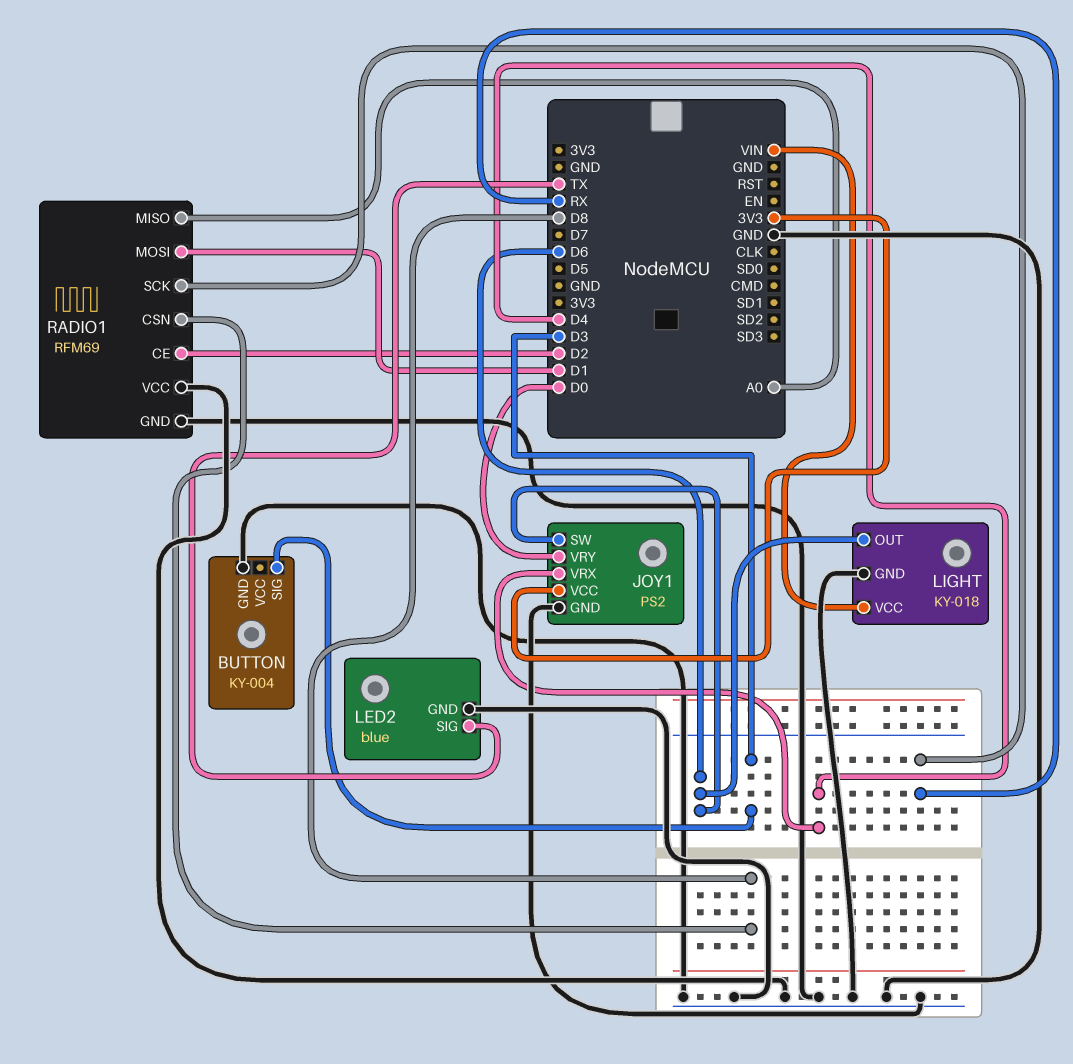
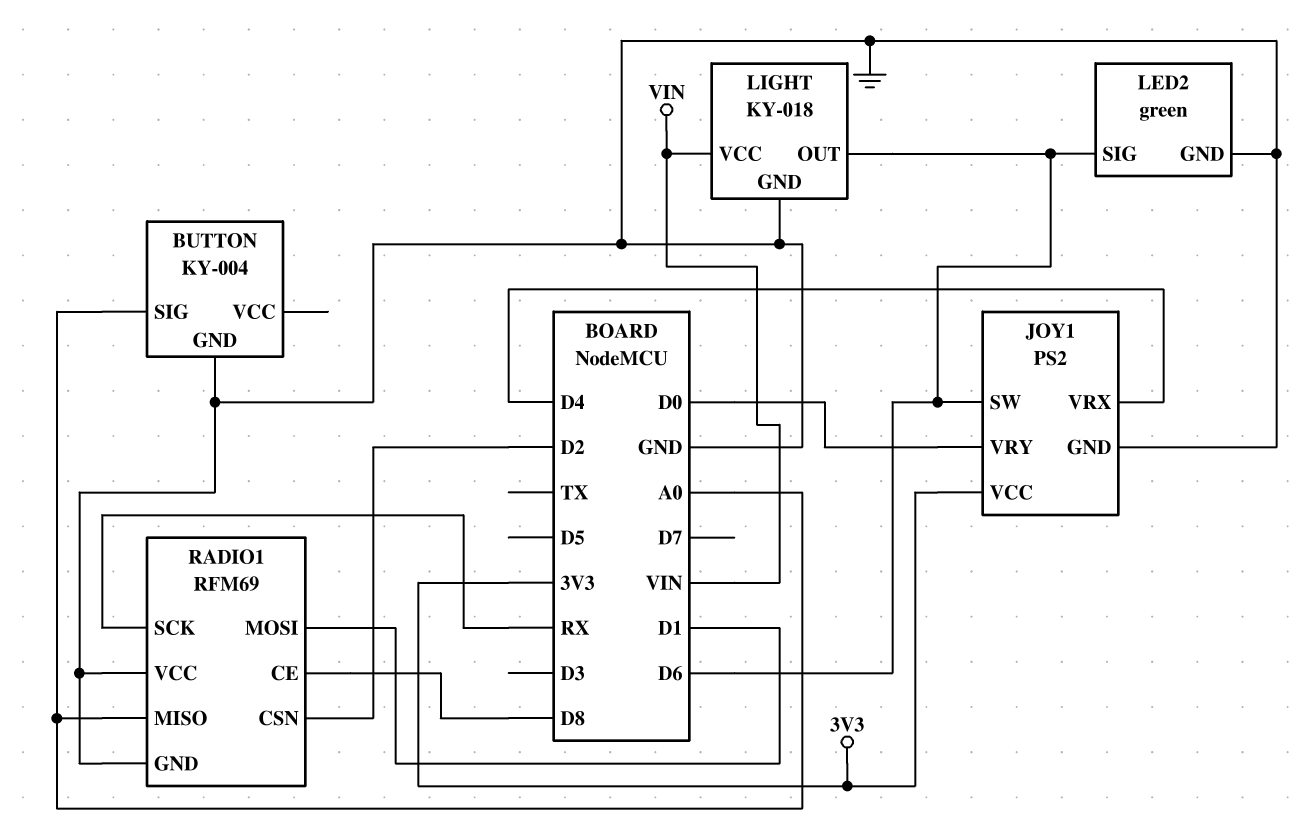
BUTTON pin SIG: D3 -> A0
LED2: blue -> green
LED2 pin SIG: TX -> D6
RADIO1 pin CE: D2 -> D8
RADIO1 pin CSN: D8 -> D2

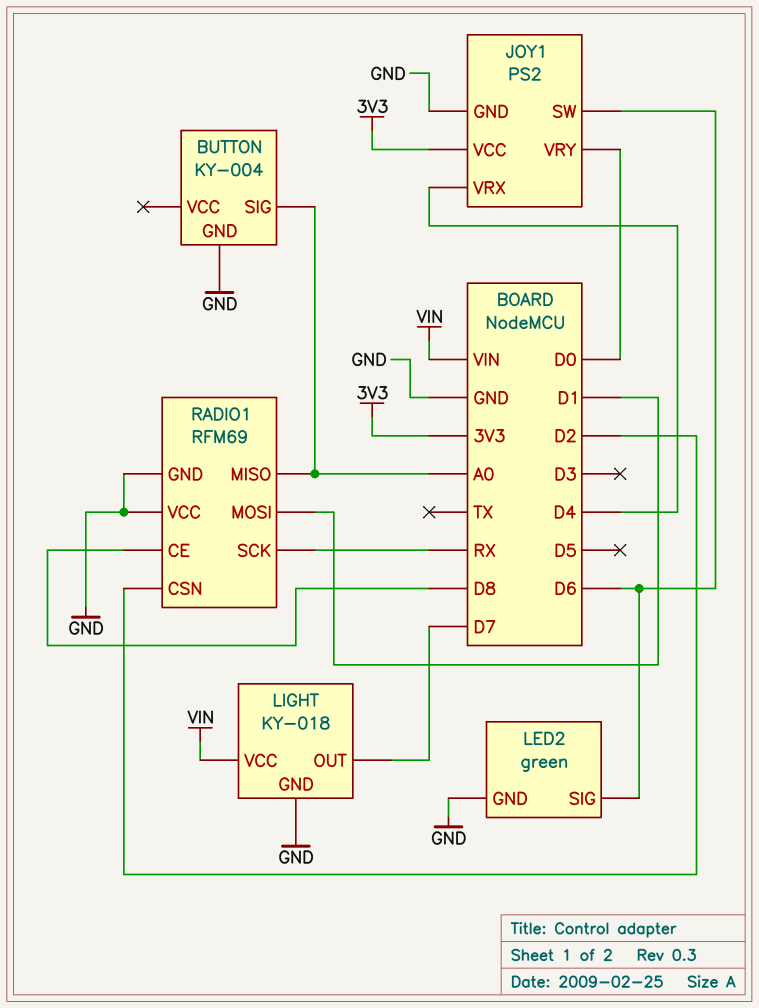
LIGHT pin OUT: D6 -> D7

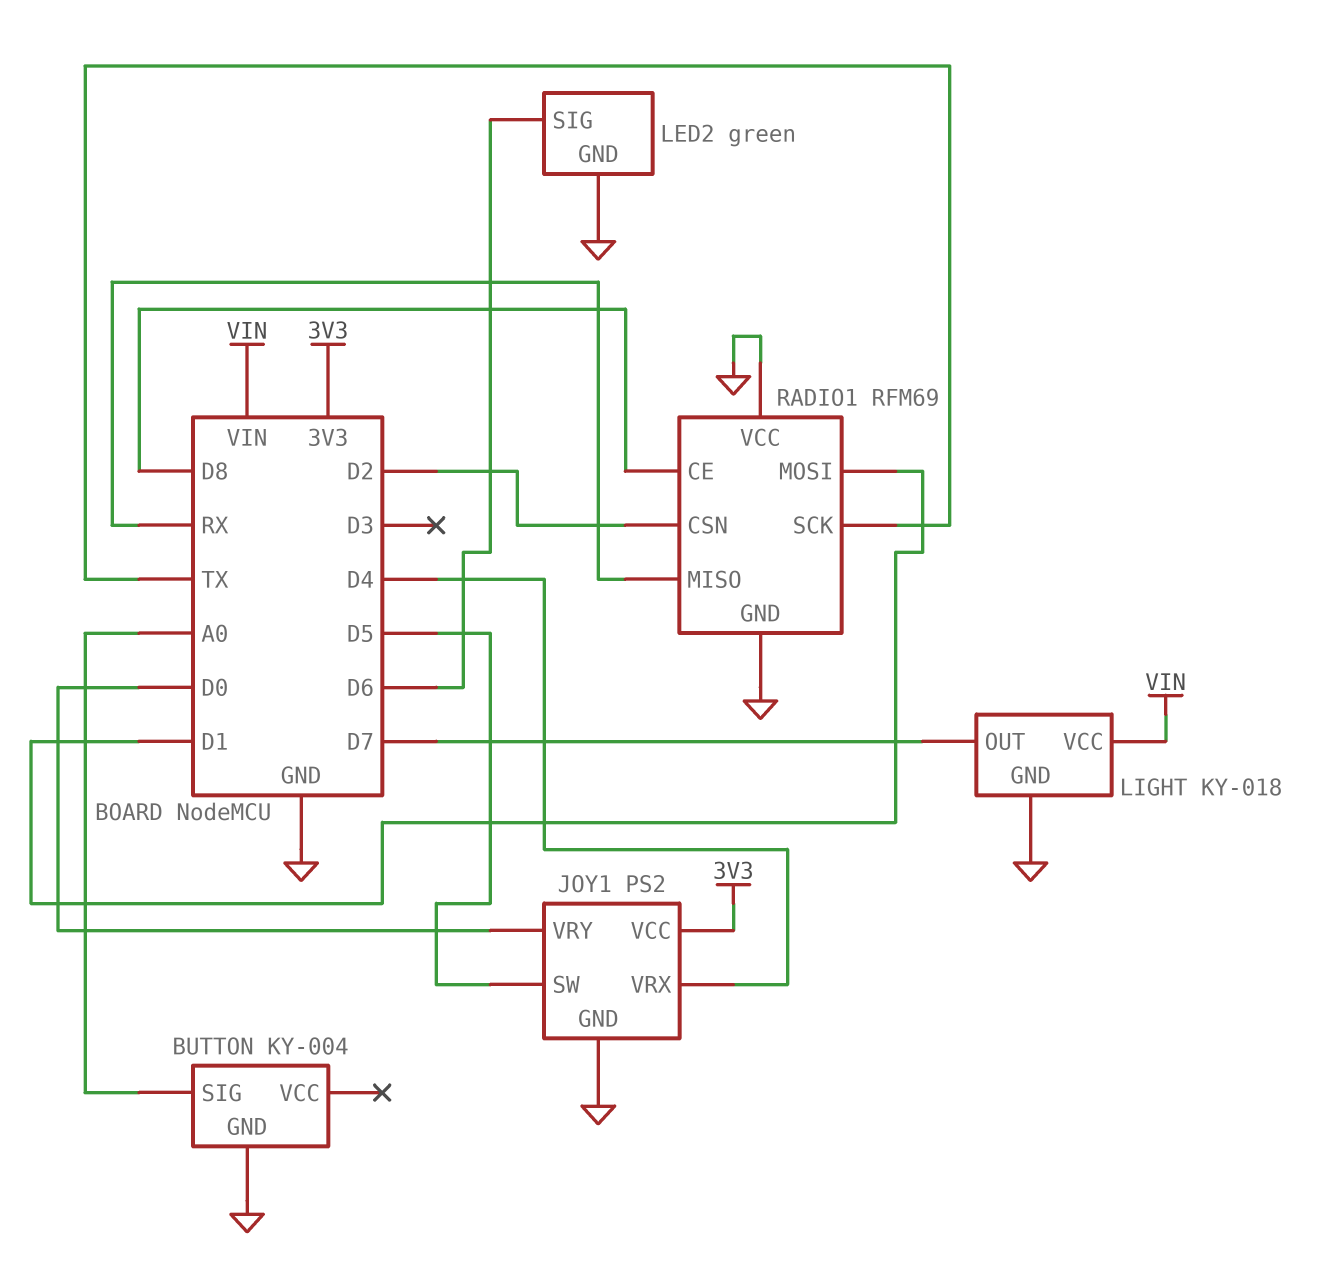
JOY1 pin SW: D6 -> D5
RADIO1 pin MISO: A0 -> RX
RADIO1 pin SCK: RX -> TX

